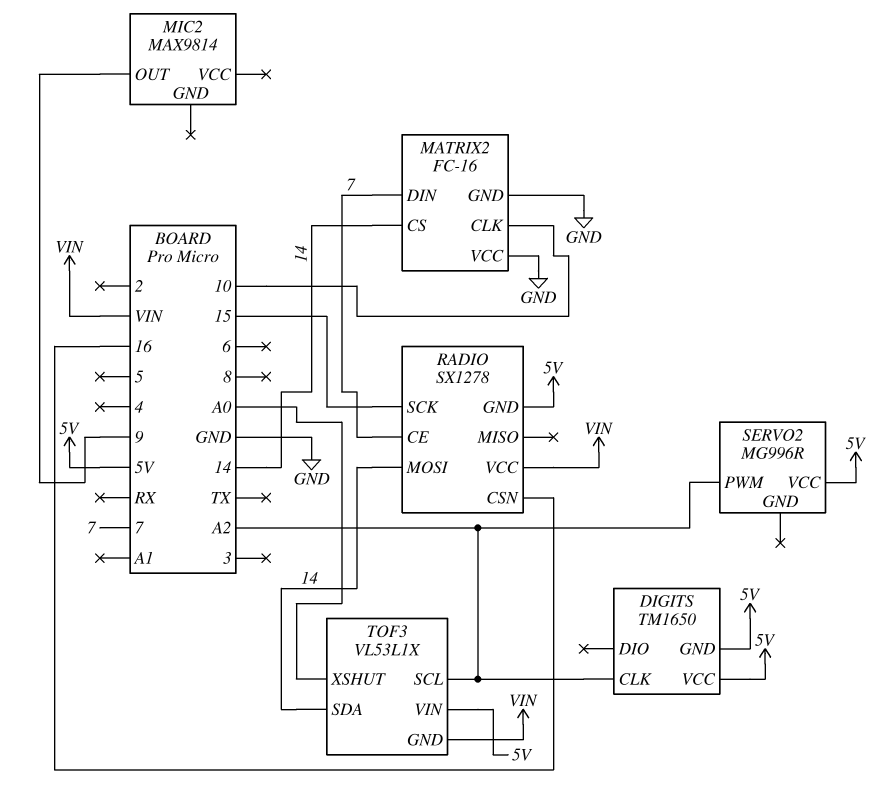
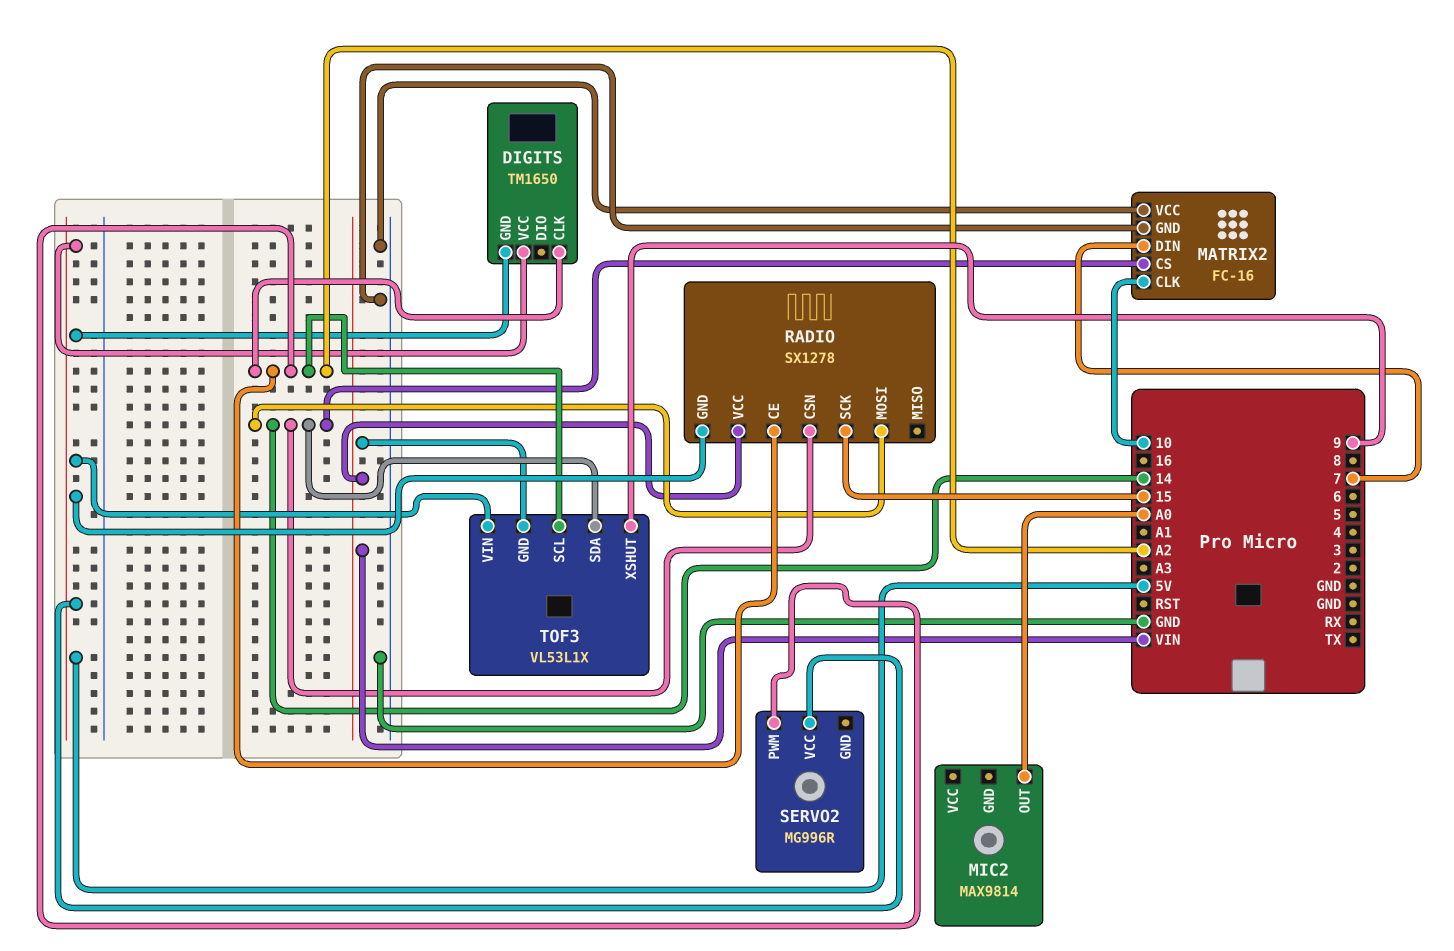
MIC2 pin OUT: 9 -> A0
RADIO pin CE: 7 -> A2
RADIO pin CSN: 16 -> 14
TOF3 pin XSHUT: A0 -> 9

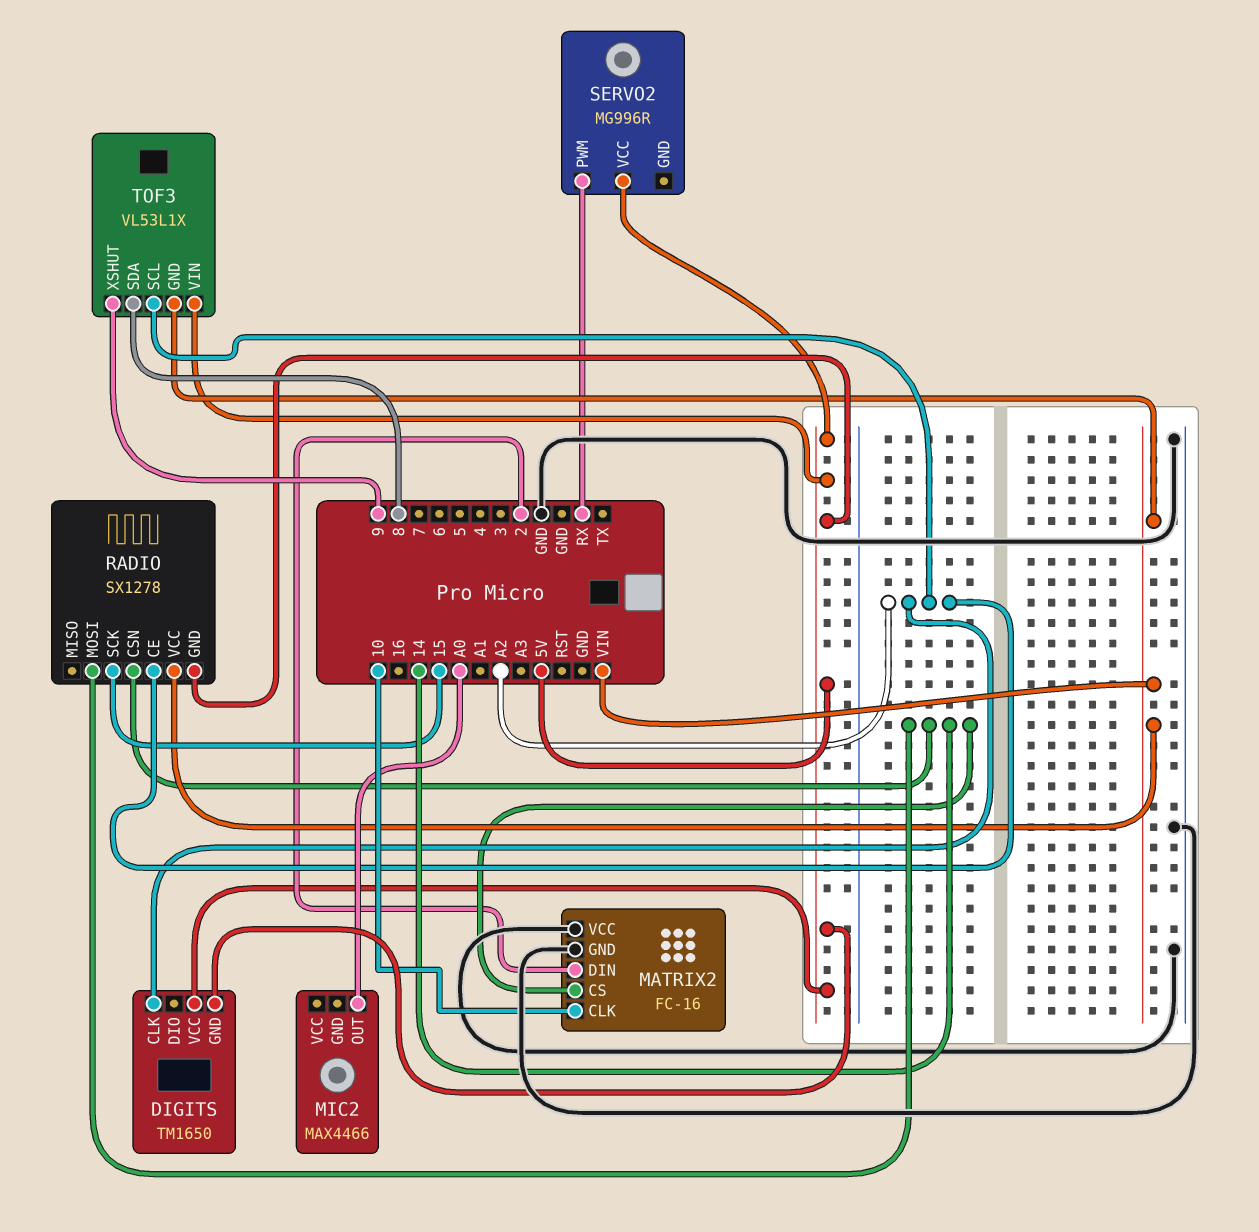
MATRIX2 pin DIN: 7 -> 2
MIC2: MAX9814 -> MAX4466
SERVO2 pin PWM: A2 -> RX
TOF3 pin SDA: 14 -> 8

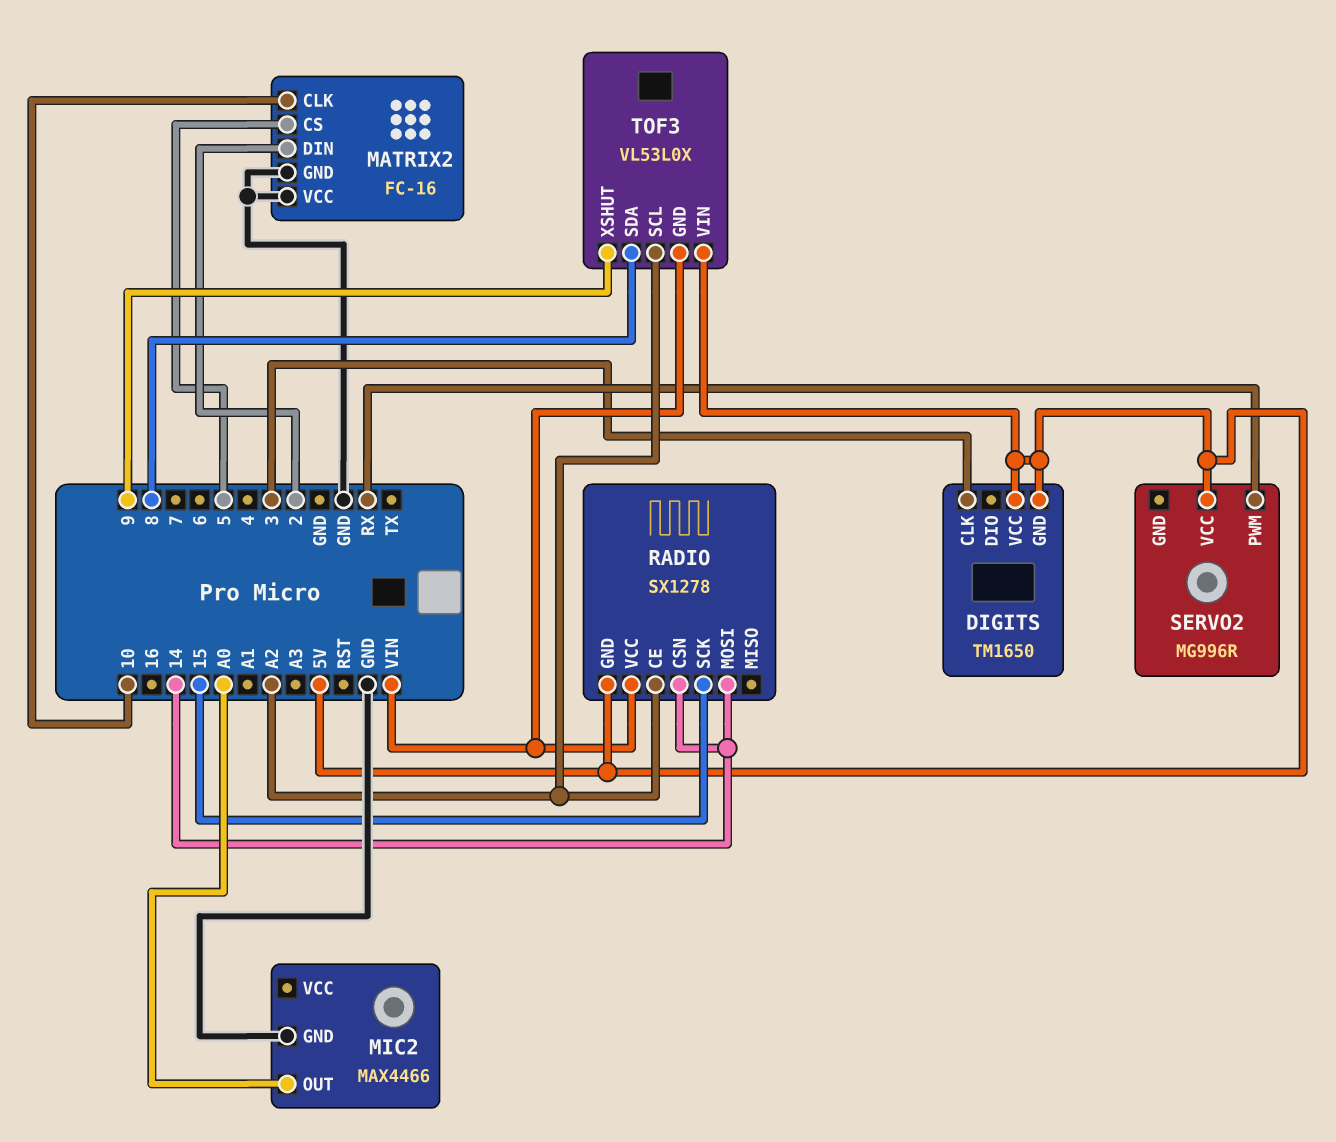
DIGITS pin CLK: A2 -> 3
MATRIX2 pin CS: 14 -> 5
MIC2 pin GND: none -> GND
TOF3: VL53L1X -> VL53L0X

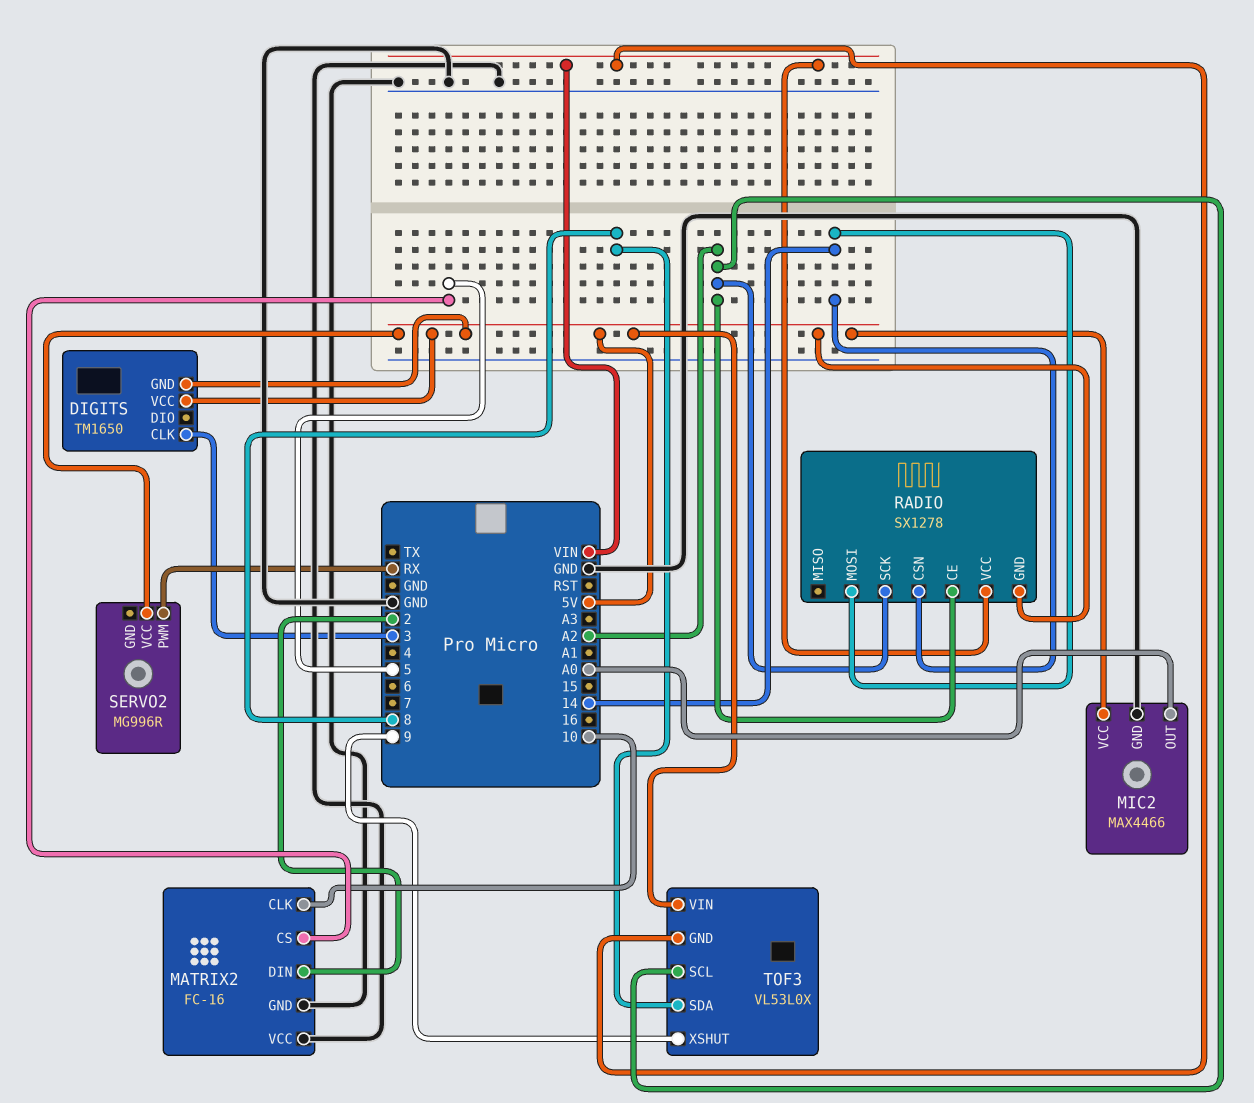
MIC2 pin VCC: none -> 5V
RADIO pin SCK: 15 -> A2

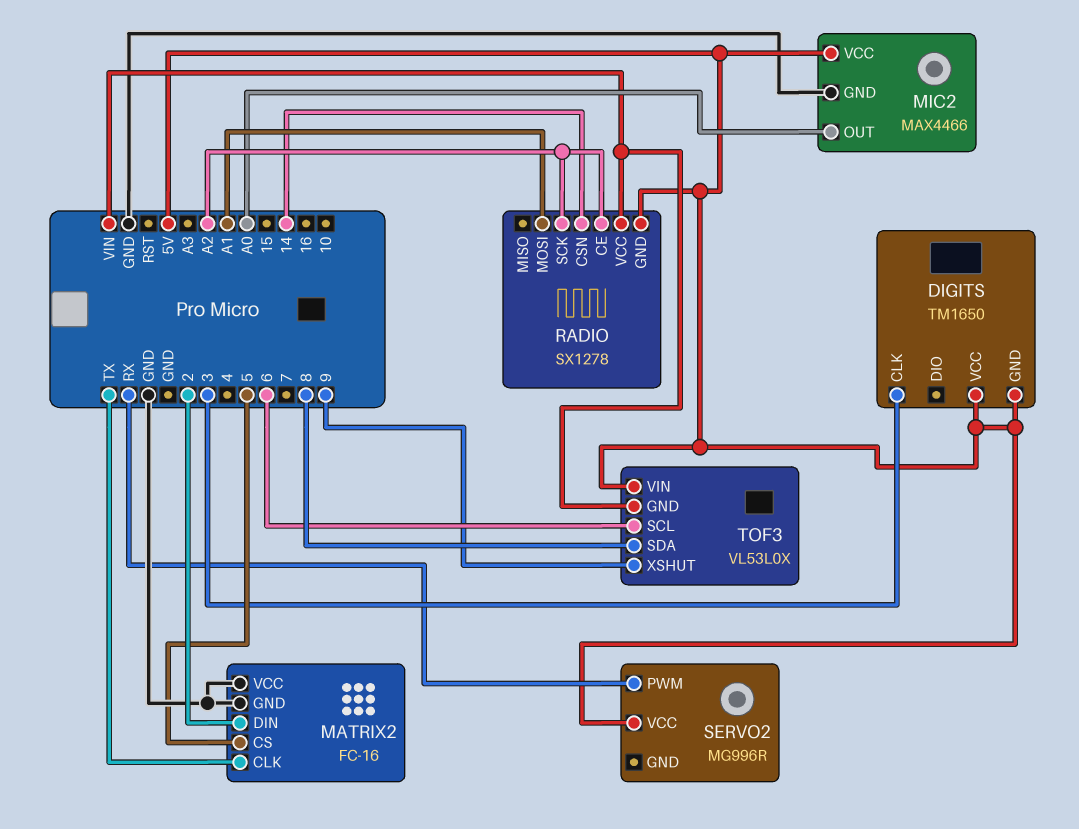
MATRIX2 pin CLK: 10 -> TX
RADIO pin MOSI: 14 -> A1
TOF3 pin SCL: A2 -> 6

